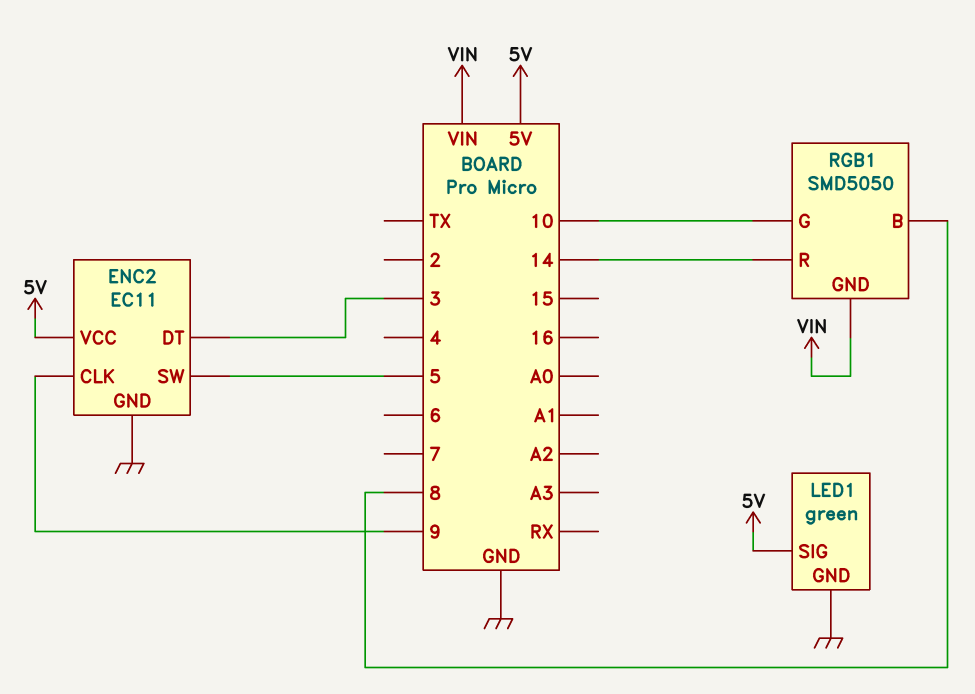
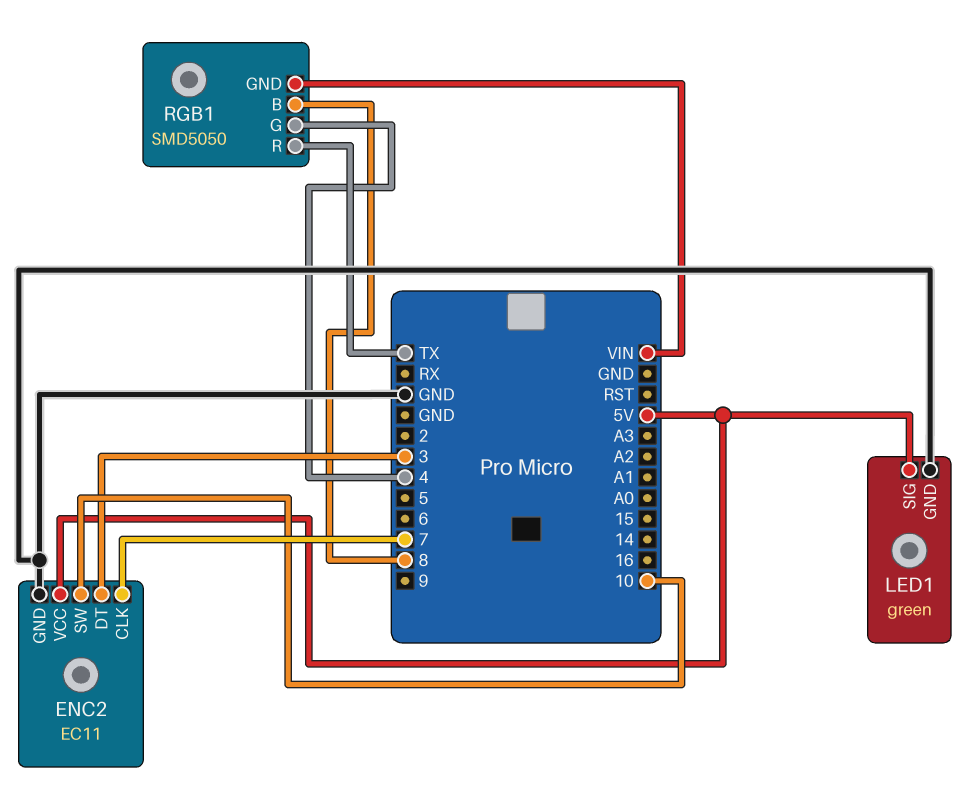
ENC2 pin CLK: 9 -> 7
ENC2 pin SW: 5 -> 10
RGB1 pin G: 10 -> 4
RGB1 pin R: 14 -> TX

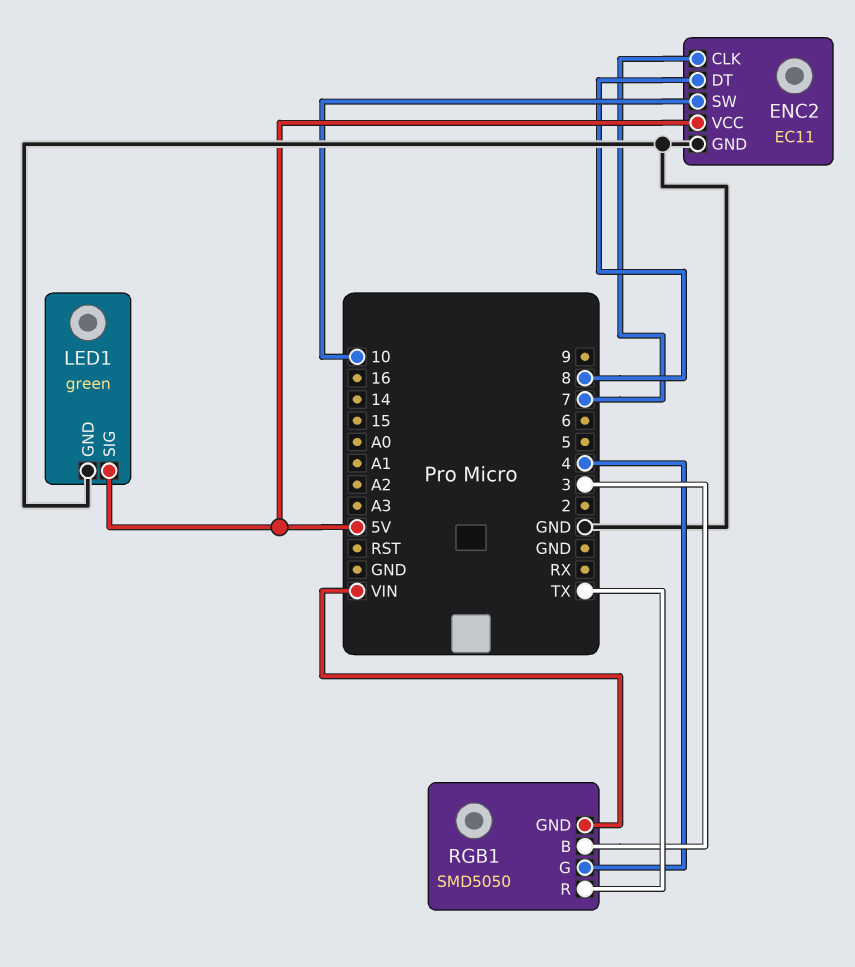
ENC2 pin DT: 3 -> 8
RGB1 pin B: 8 -> 3

